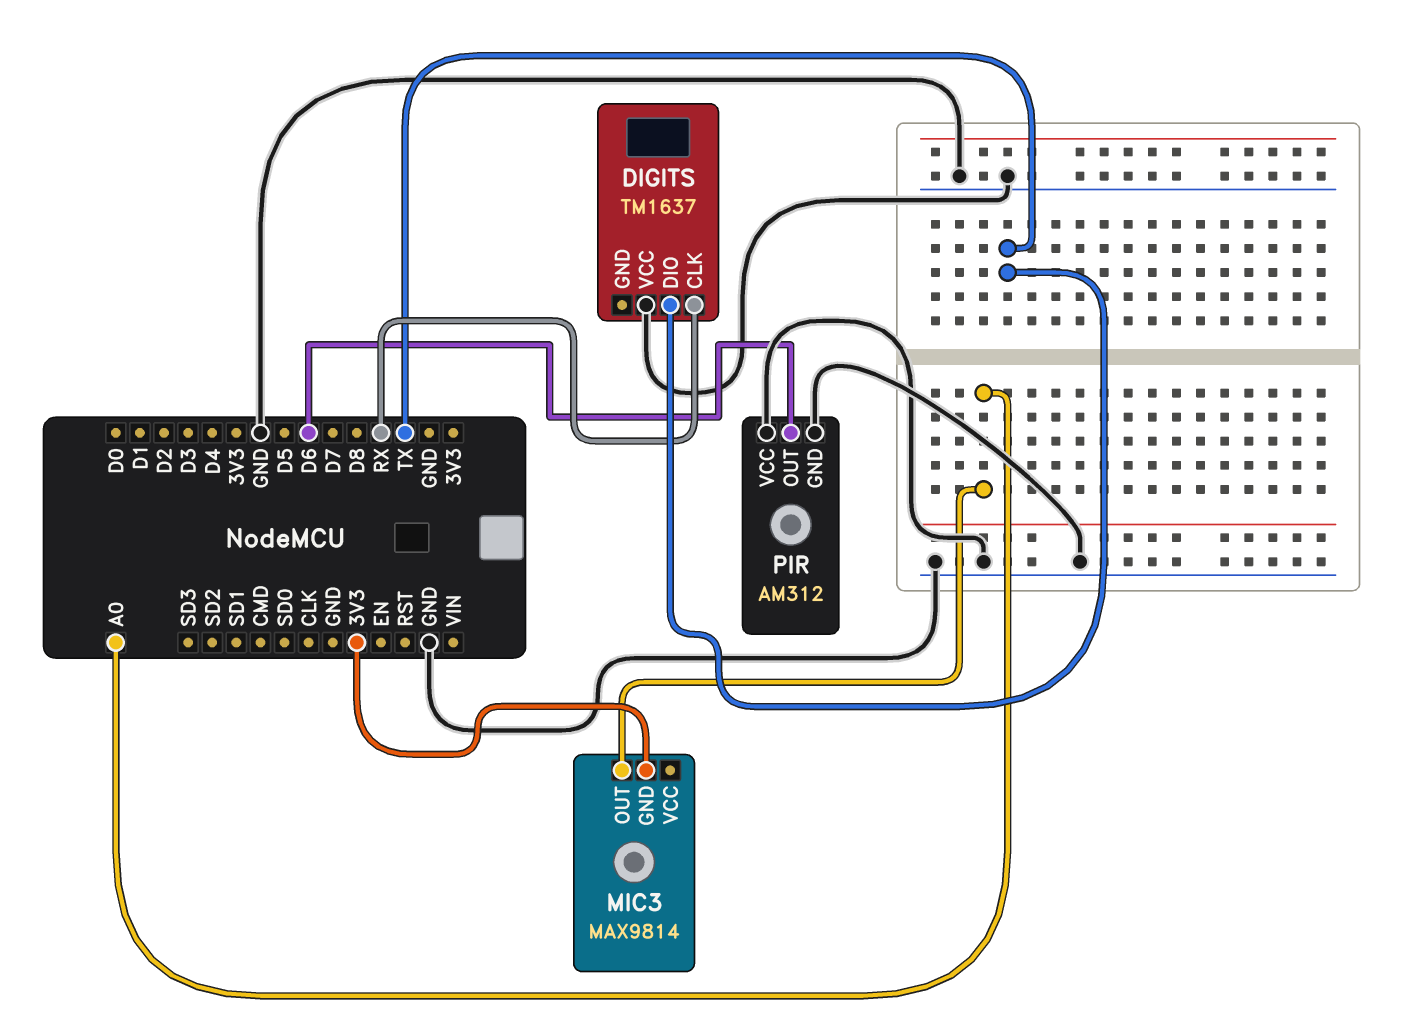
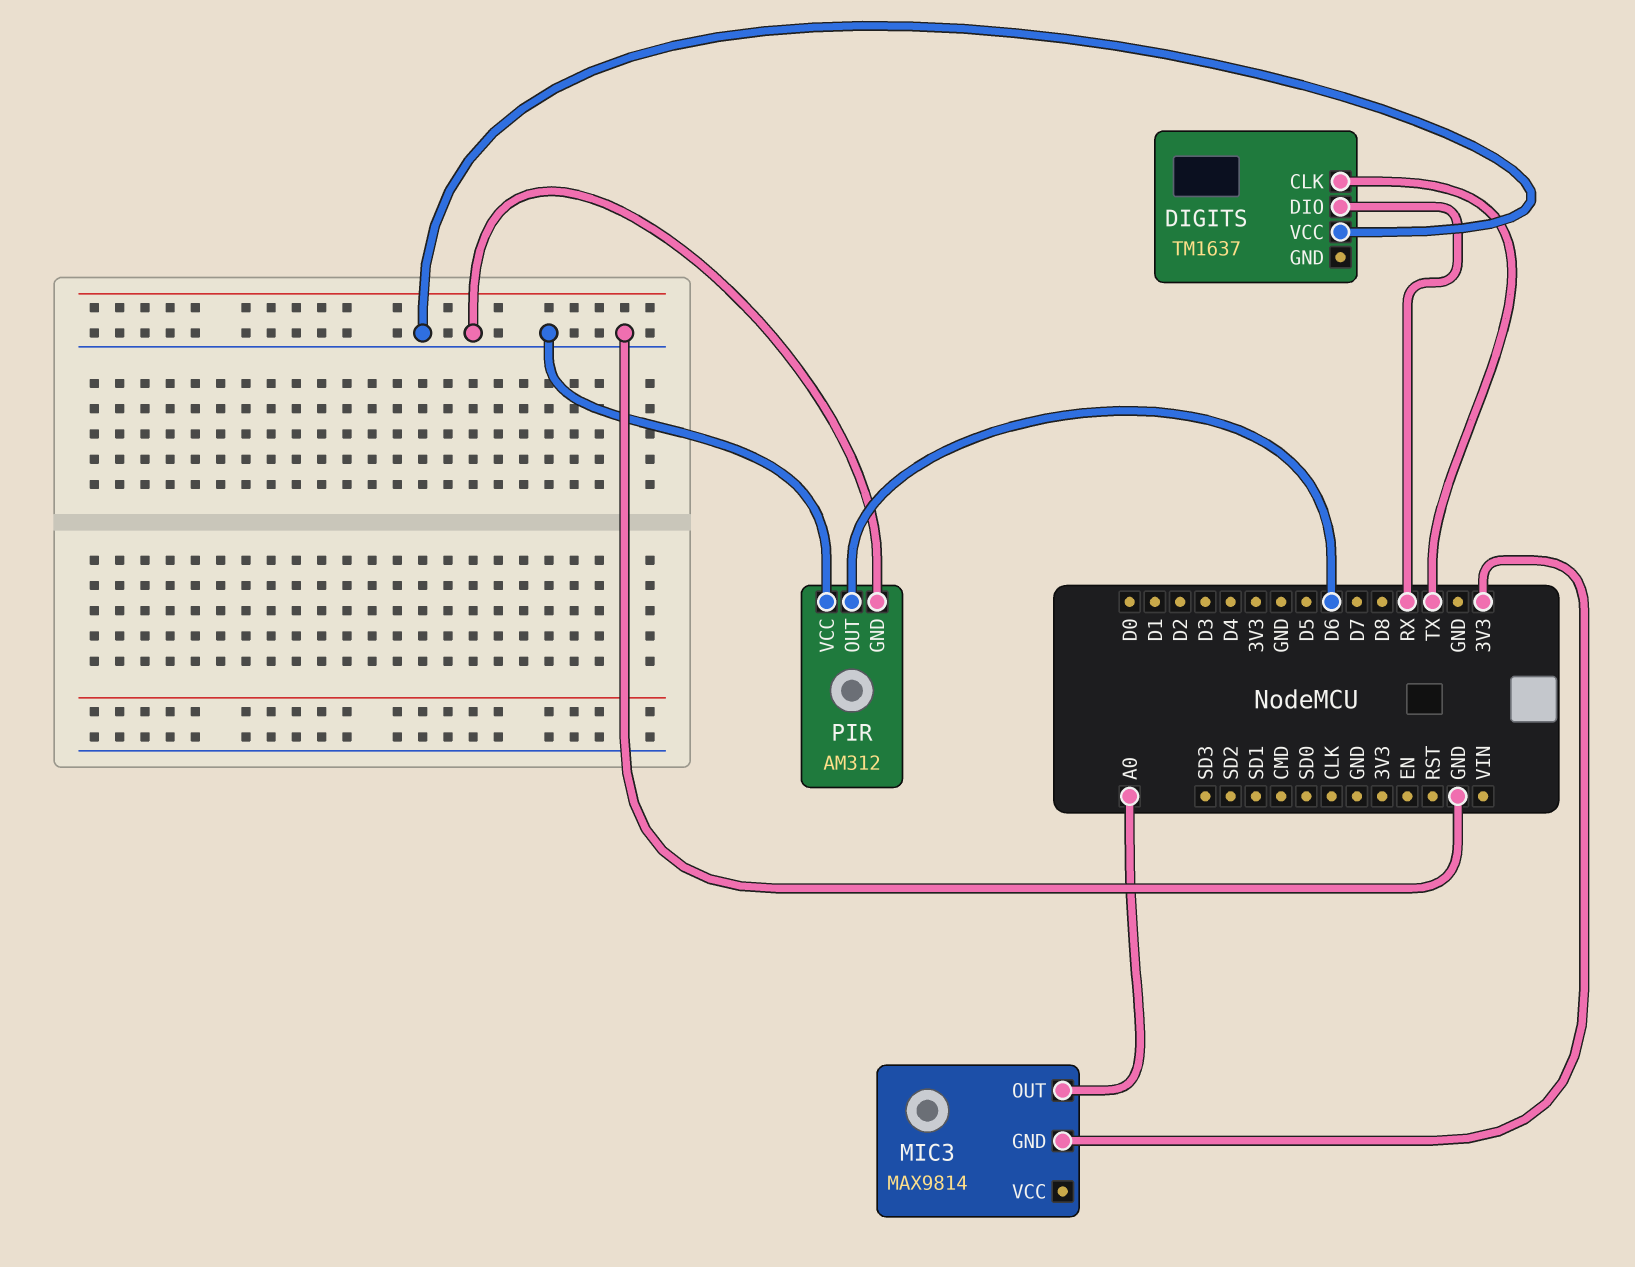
DIGITS pin CLK: RX -> TX
DIGITS pin DIO: TX -> RX

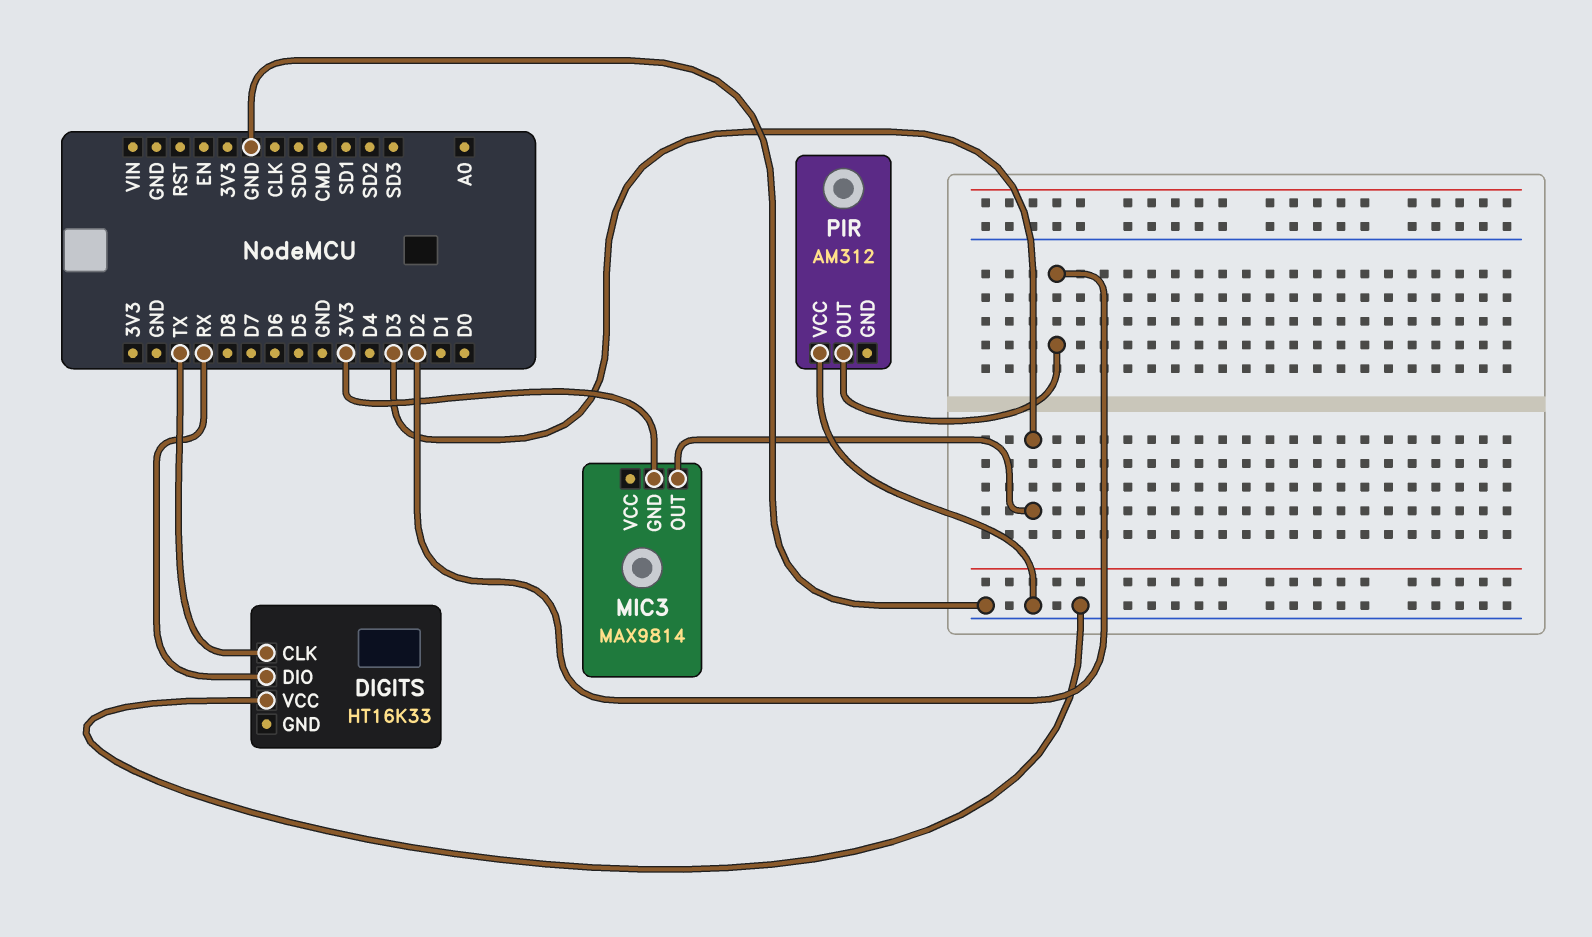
DIGITS: TM1637 -> HT16K33
MIC3 pin OUT: A0 -> D3
PIR pin GND: GND -> none
PIR pin OUT: D6 -> D2

